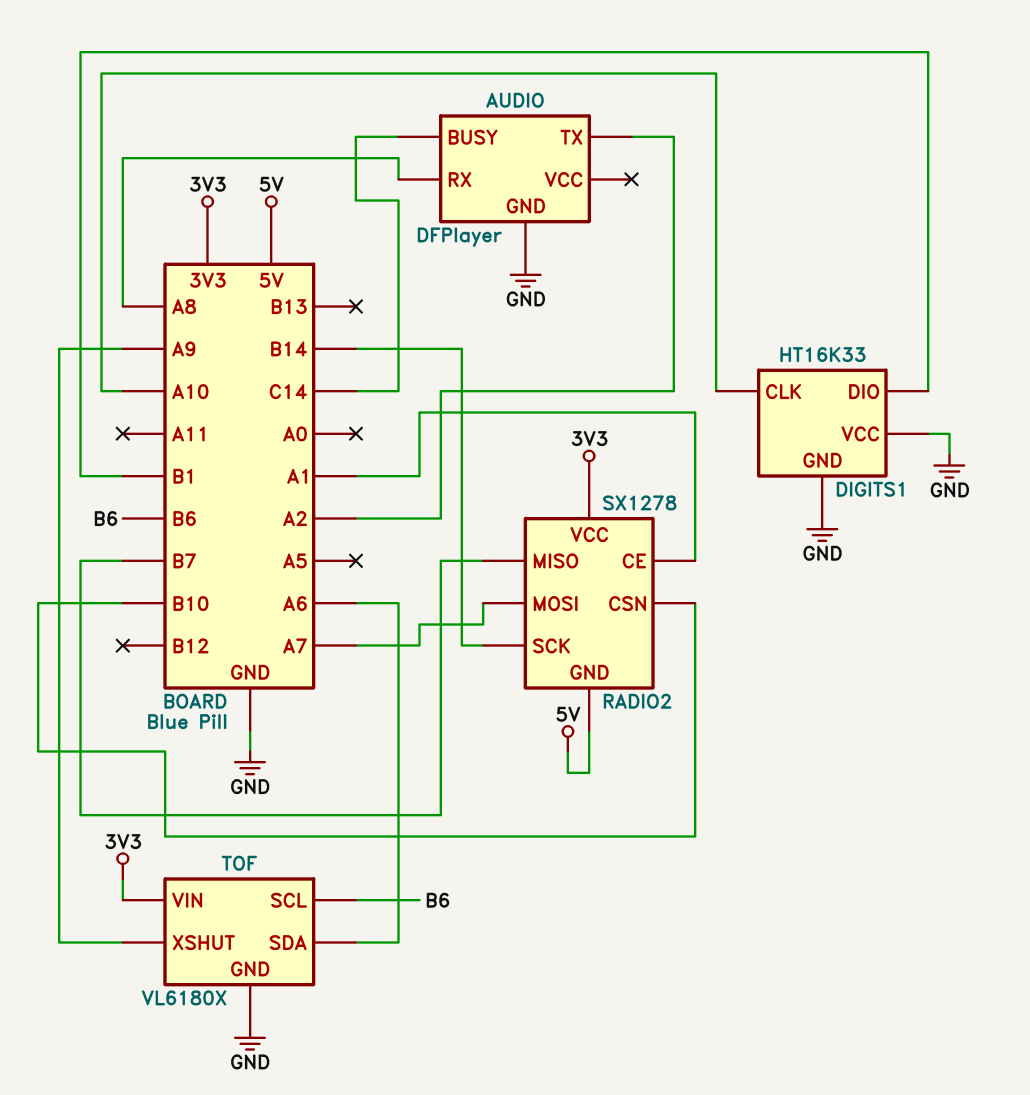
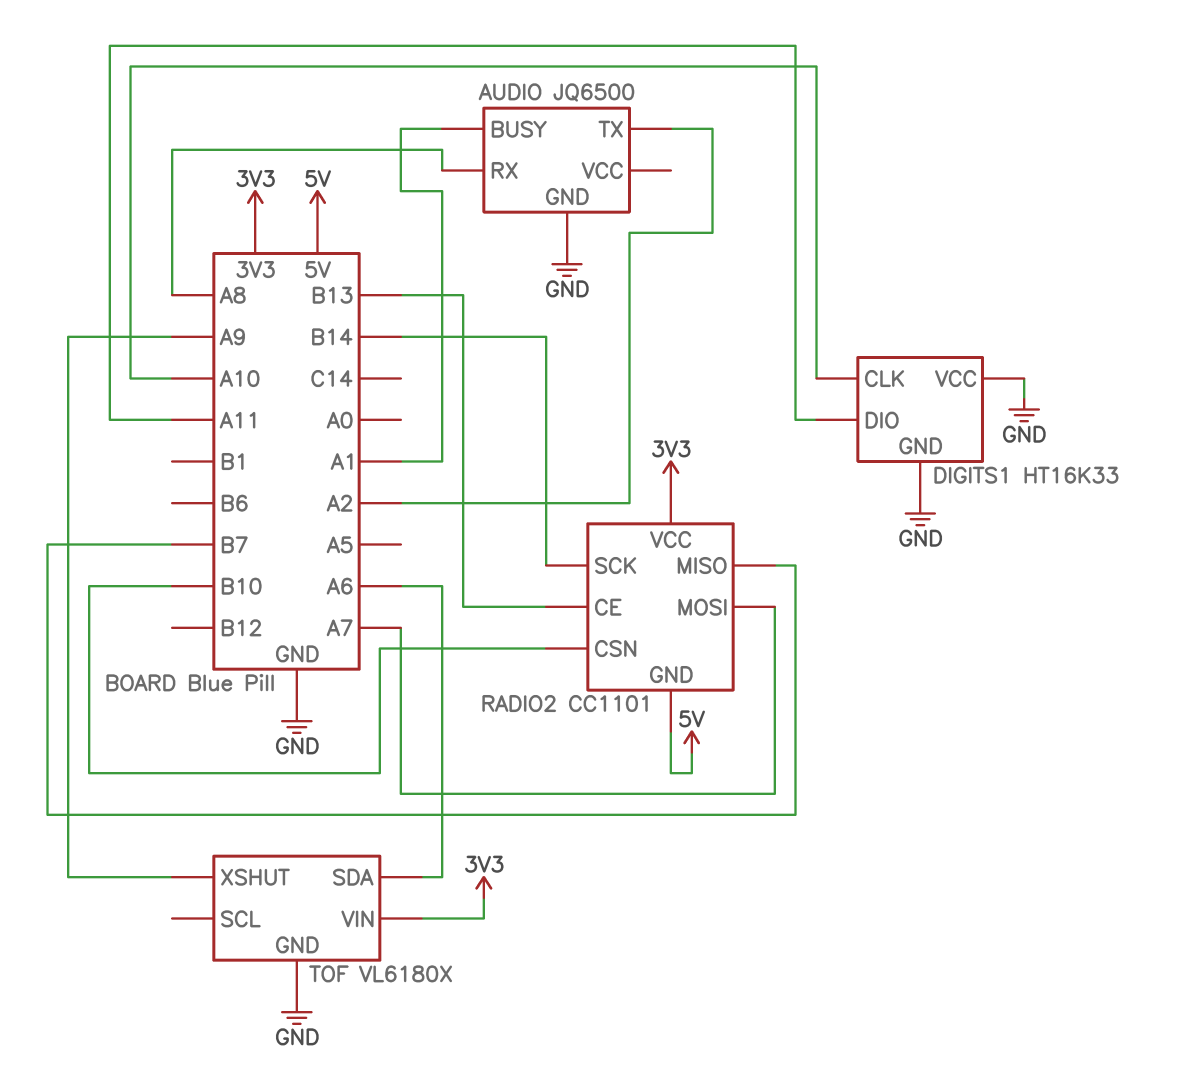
AUDIO: DFPlayer -> JQ6500
AUDIO pin BUSY: C14 -> A1
DIGITS1 pin DIO: B1 -> A11
RADIO2: SX1278 -> CC1101
RADIO2 pin CE: A1 -> B13
TOF pin SCL: B6 -> none

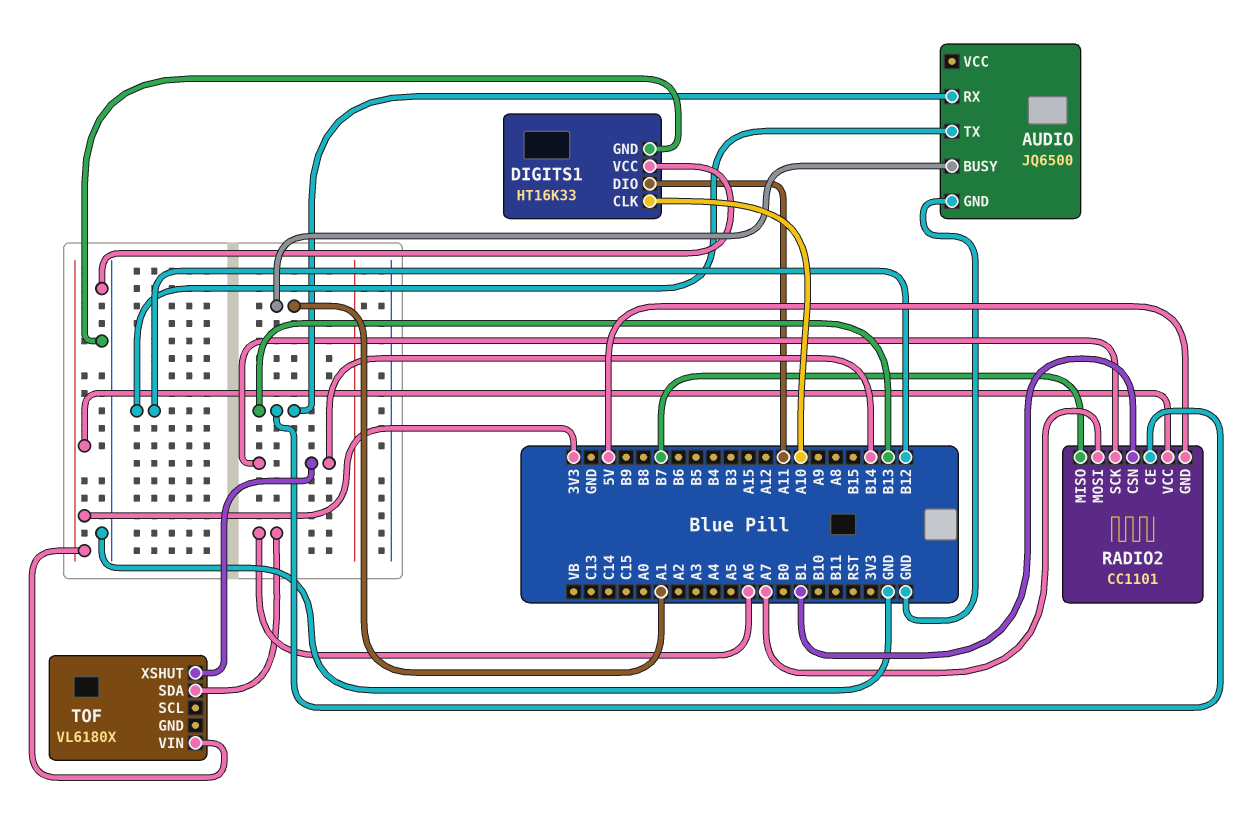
AUDIO pin RX: A8 -> B13
AUDIO pin TX: A2 -> B12
RADIO2 pin CSN: B10 -> B1
TOF pin GND: GND -> none
TOF pin XSHUT: A9 -> B14

